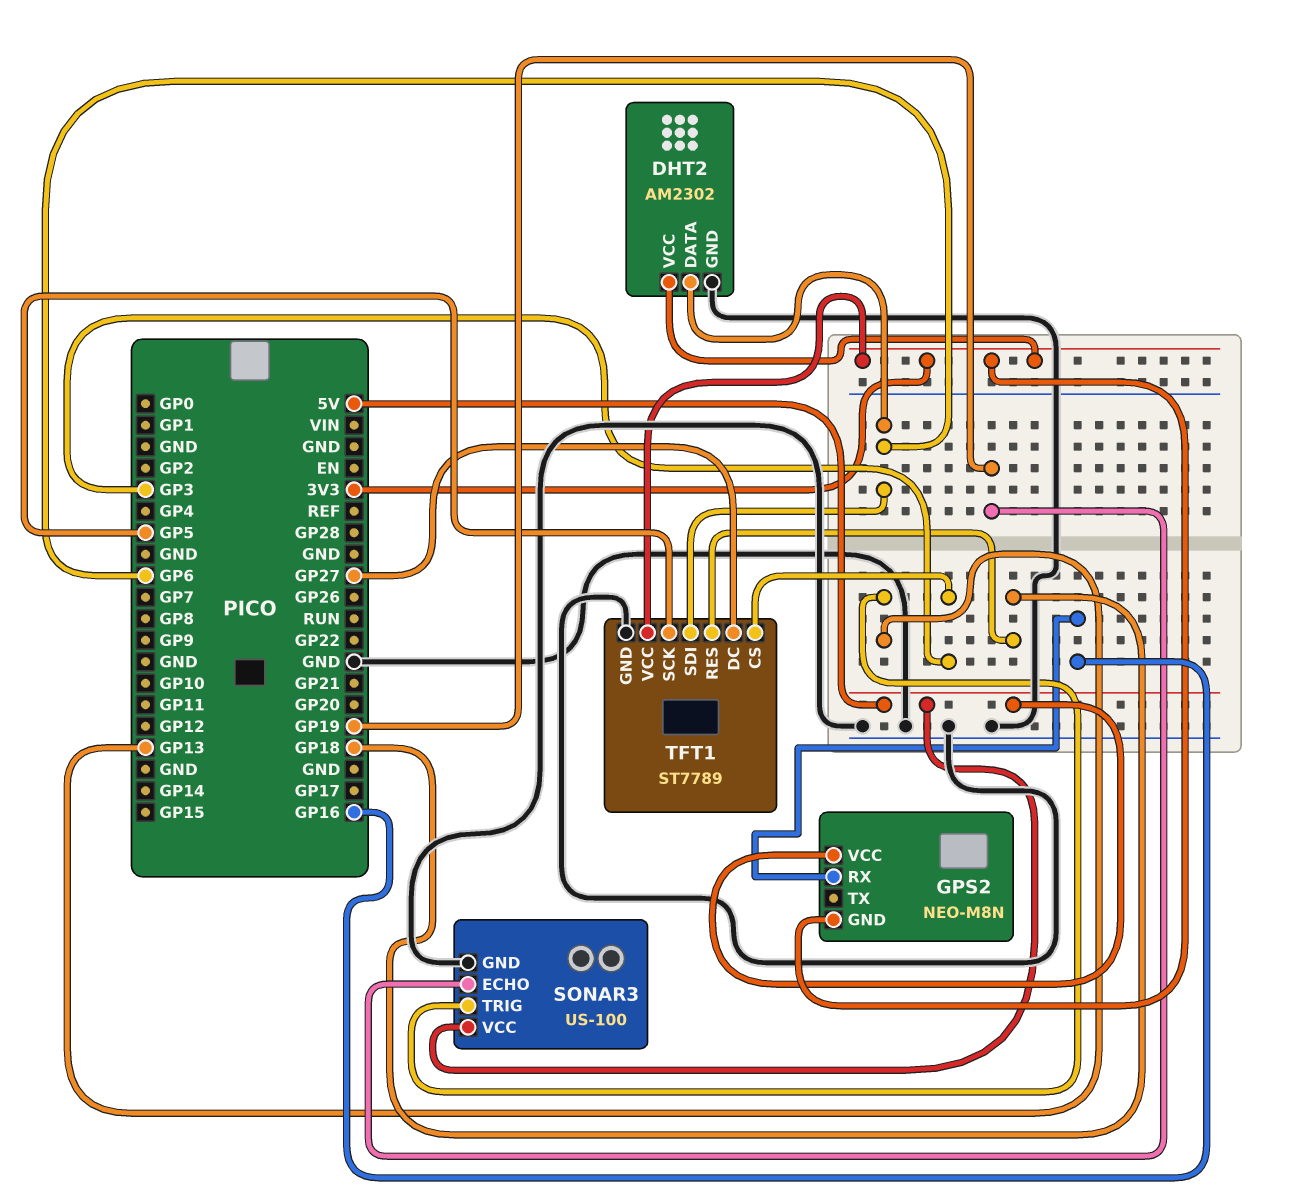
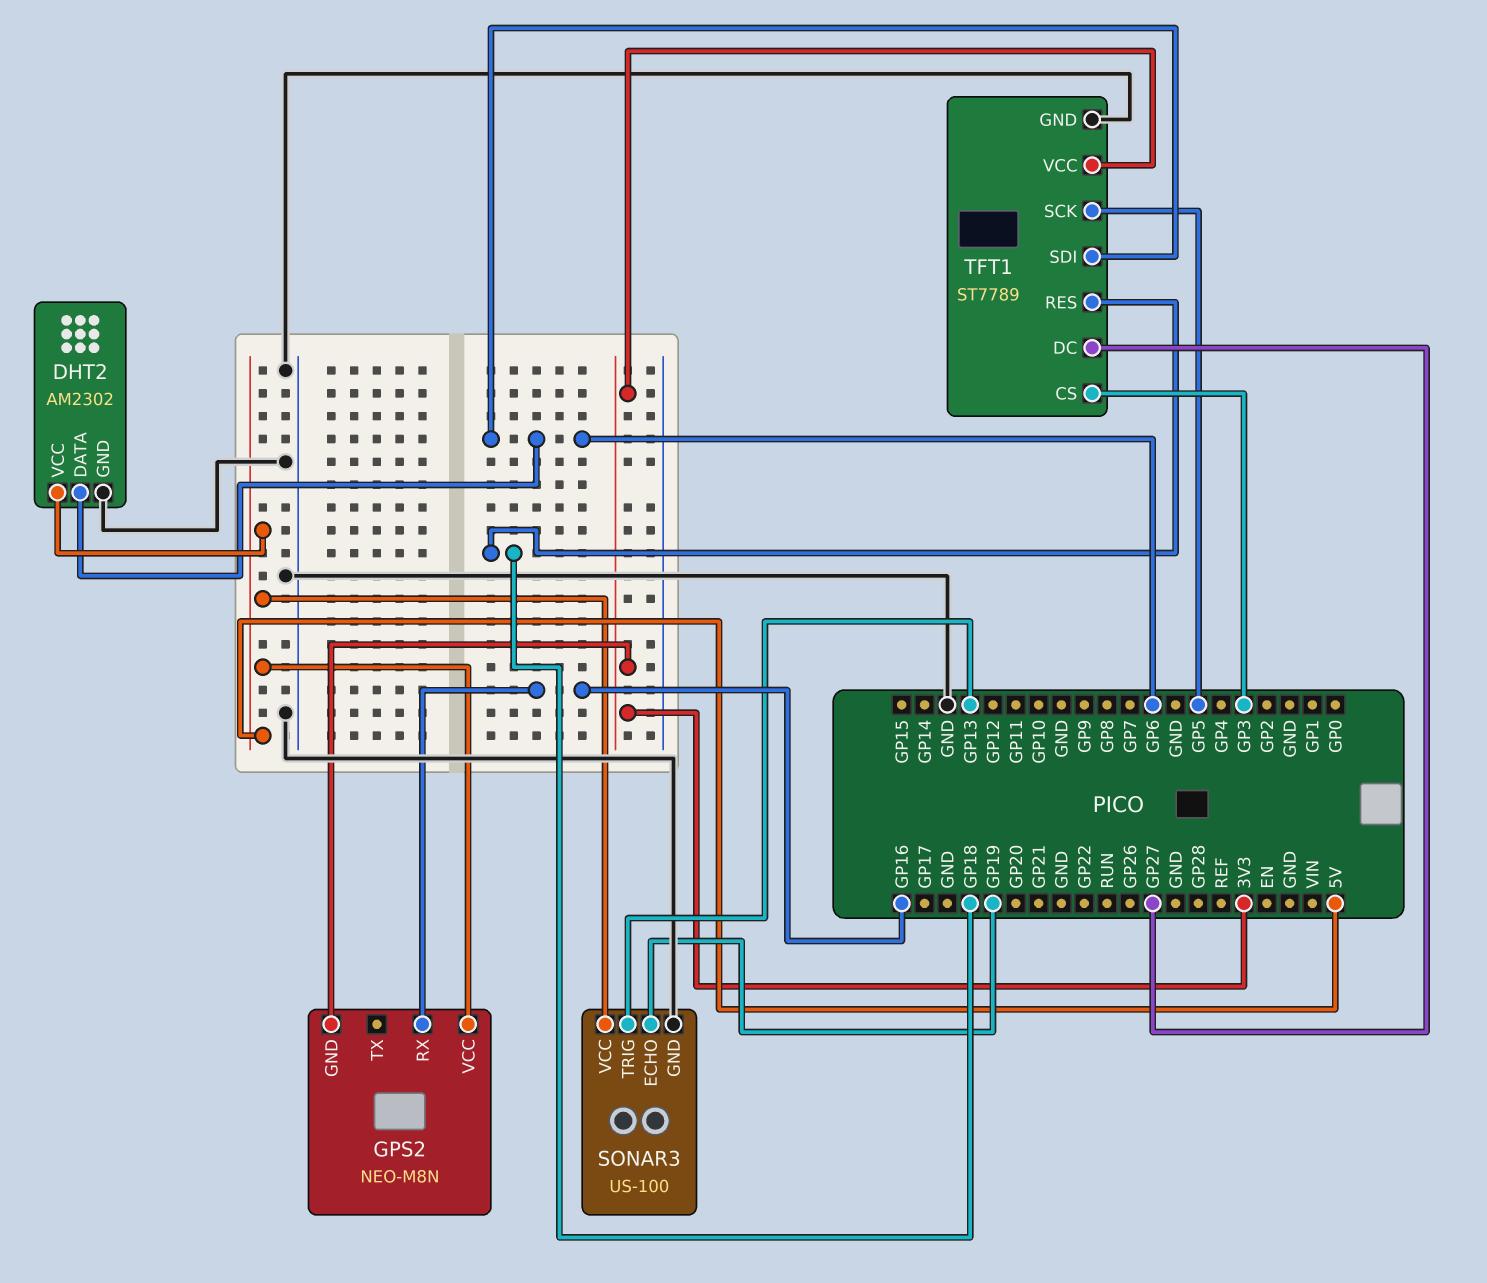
DHT2 pin VCC: 3V3 -> 5V

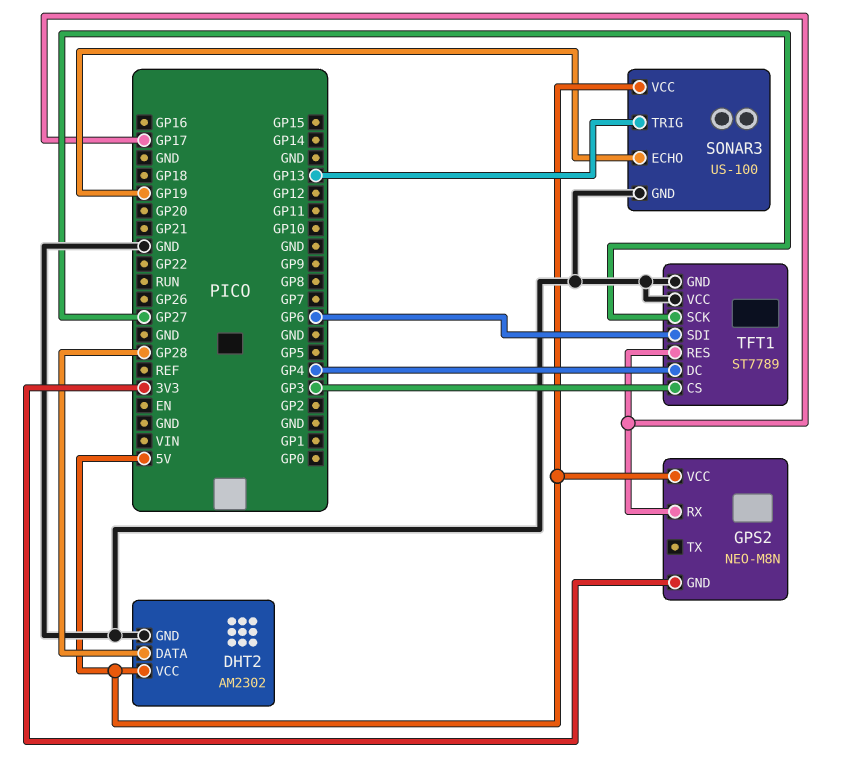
DHT2 pin DATA: GP6 -> GP28
GPS2 pin RX: GP16 -> GP17
TFT1 pin DC: GP27 -> GP4
TFT1 pin RES: GP18 -> GP17
TFT1 pin SCK: GP5 -> GP27
TFT1 pin VCC: 3V3 -> GND

